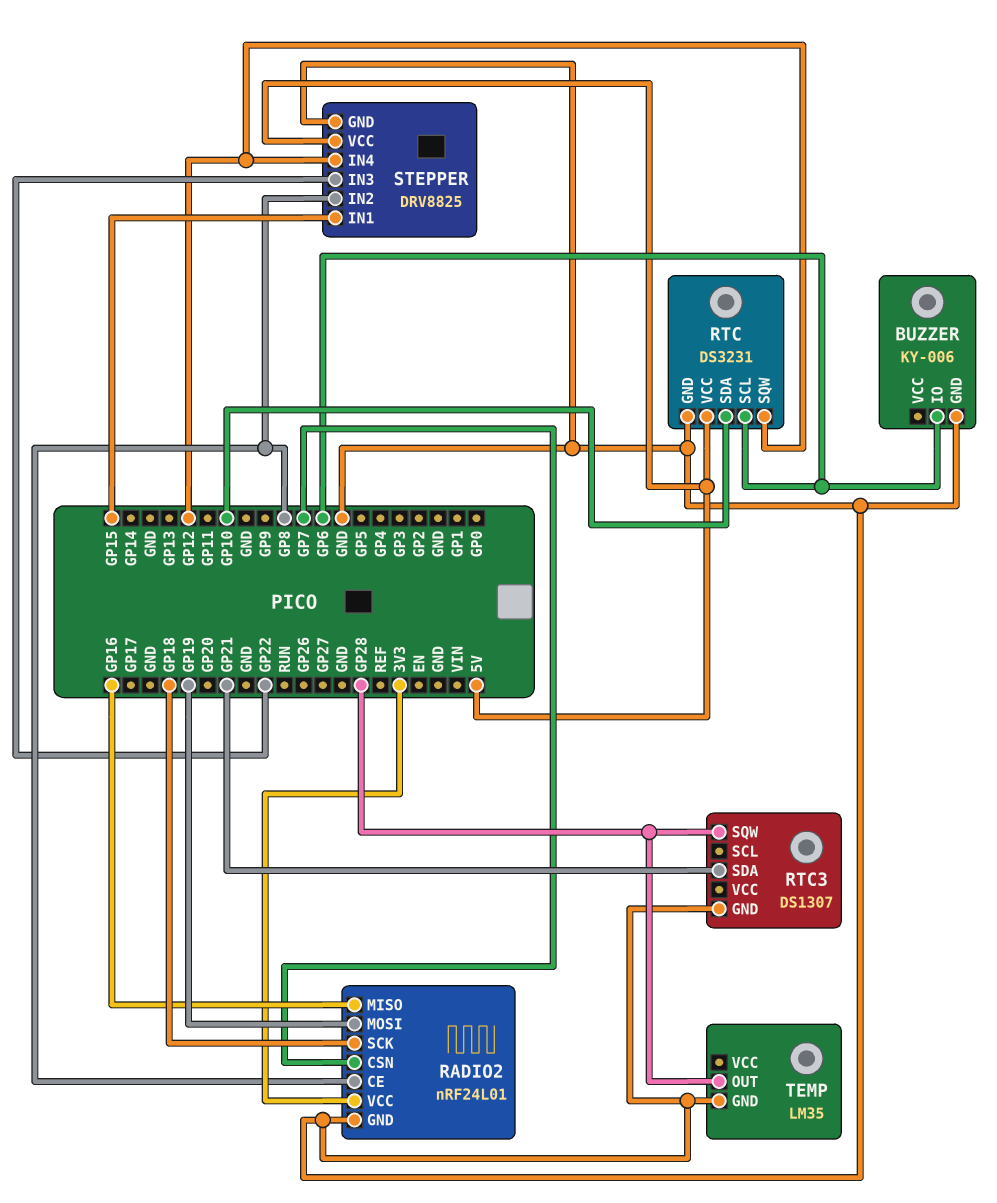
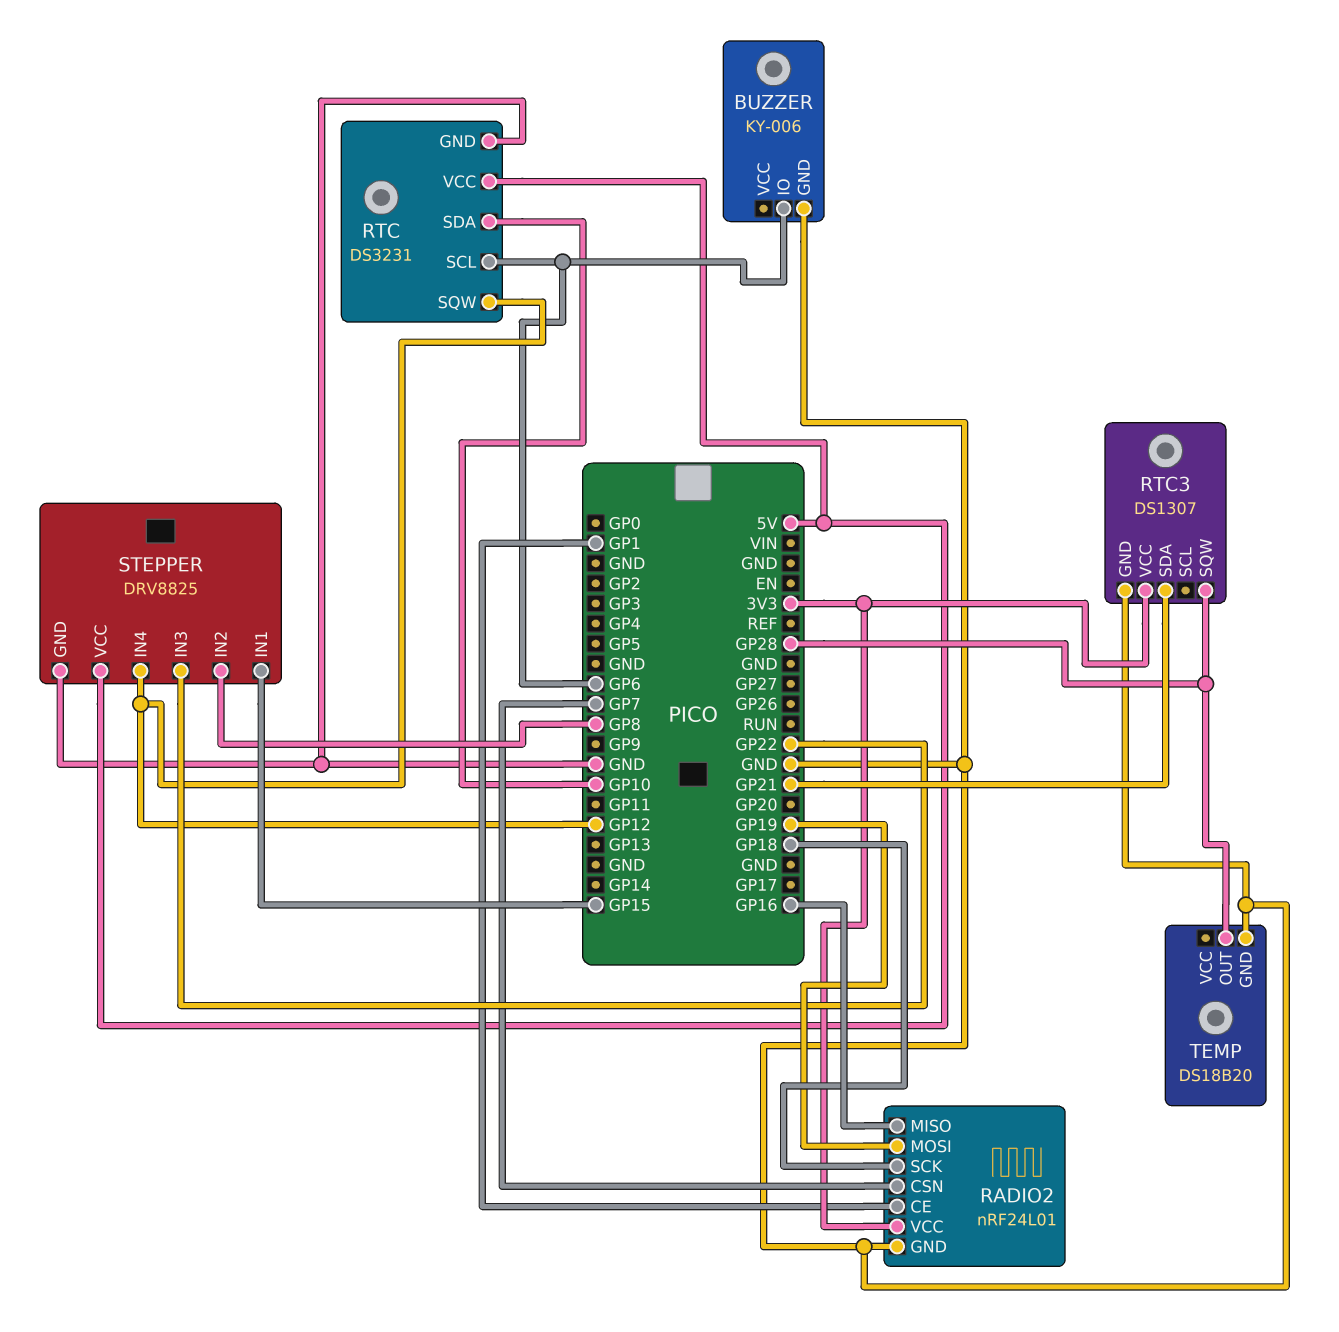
RADIO2 pin CE: GP8 -> GP1
RTC3 pin VCC: none -> 3V3
TEMP: LM35 -> DS18B20

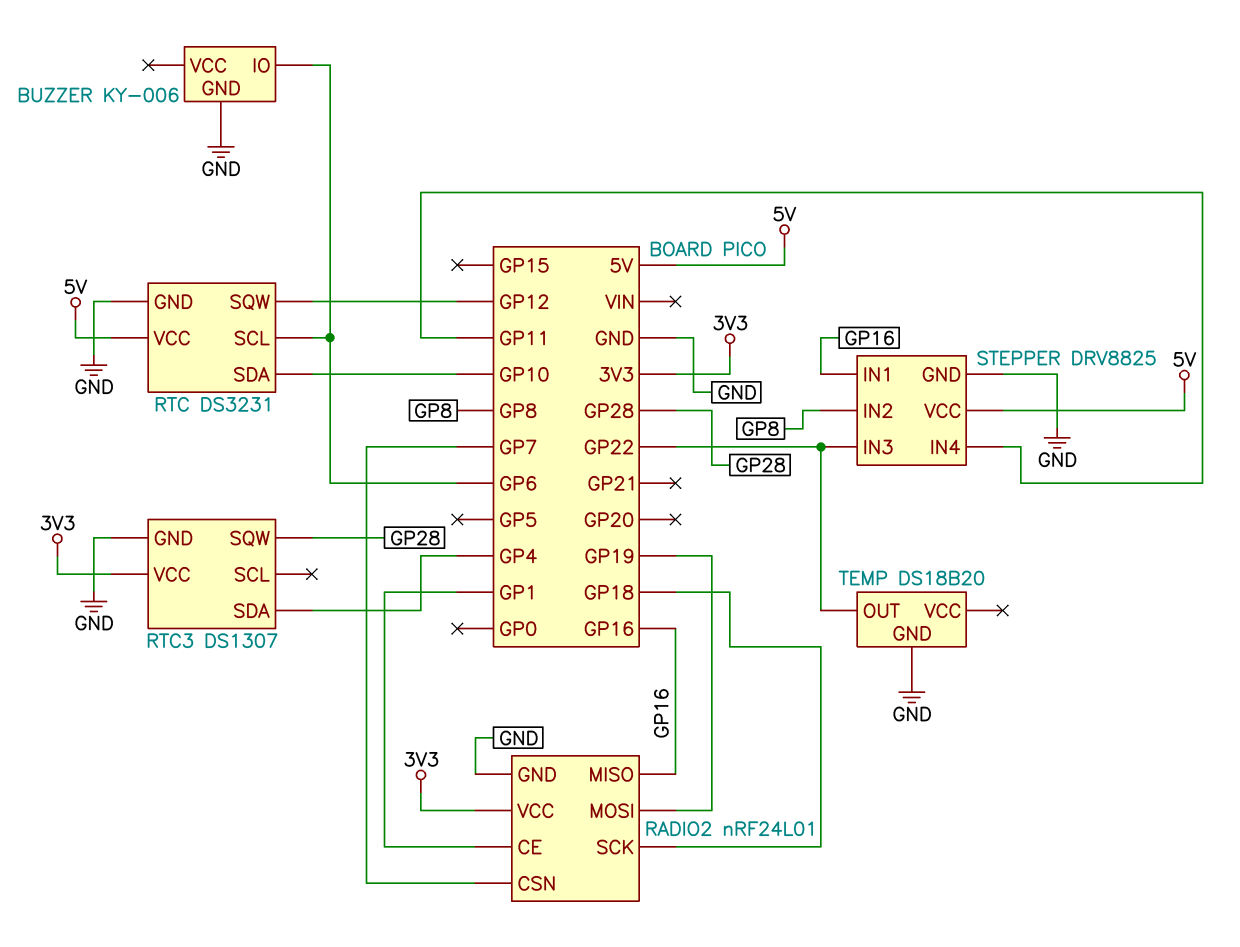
RTC3 pin SDA: GP21 -> GP4
STEPPER pin IN1: GP15 -> GP16
STEPPER pin IN4: GP12 -> GP11
TEMP pin OUT: GP28 -> GP22

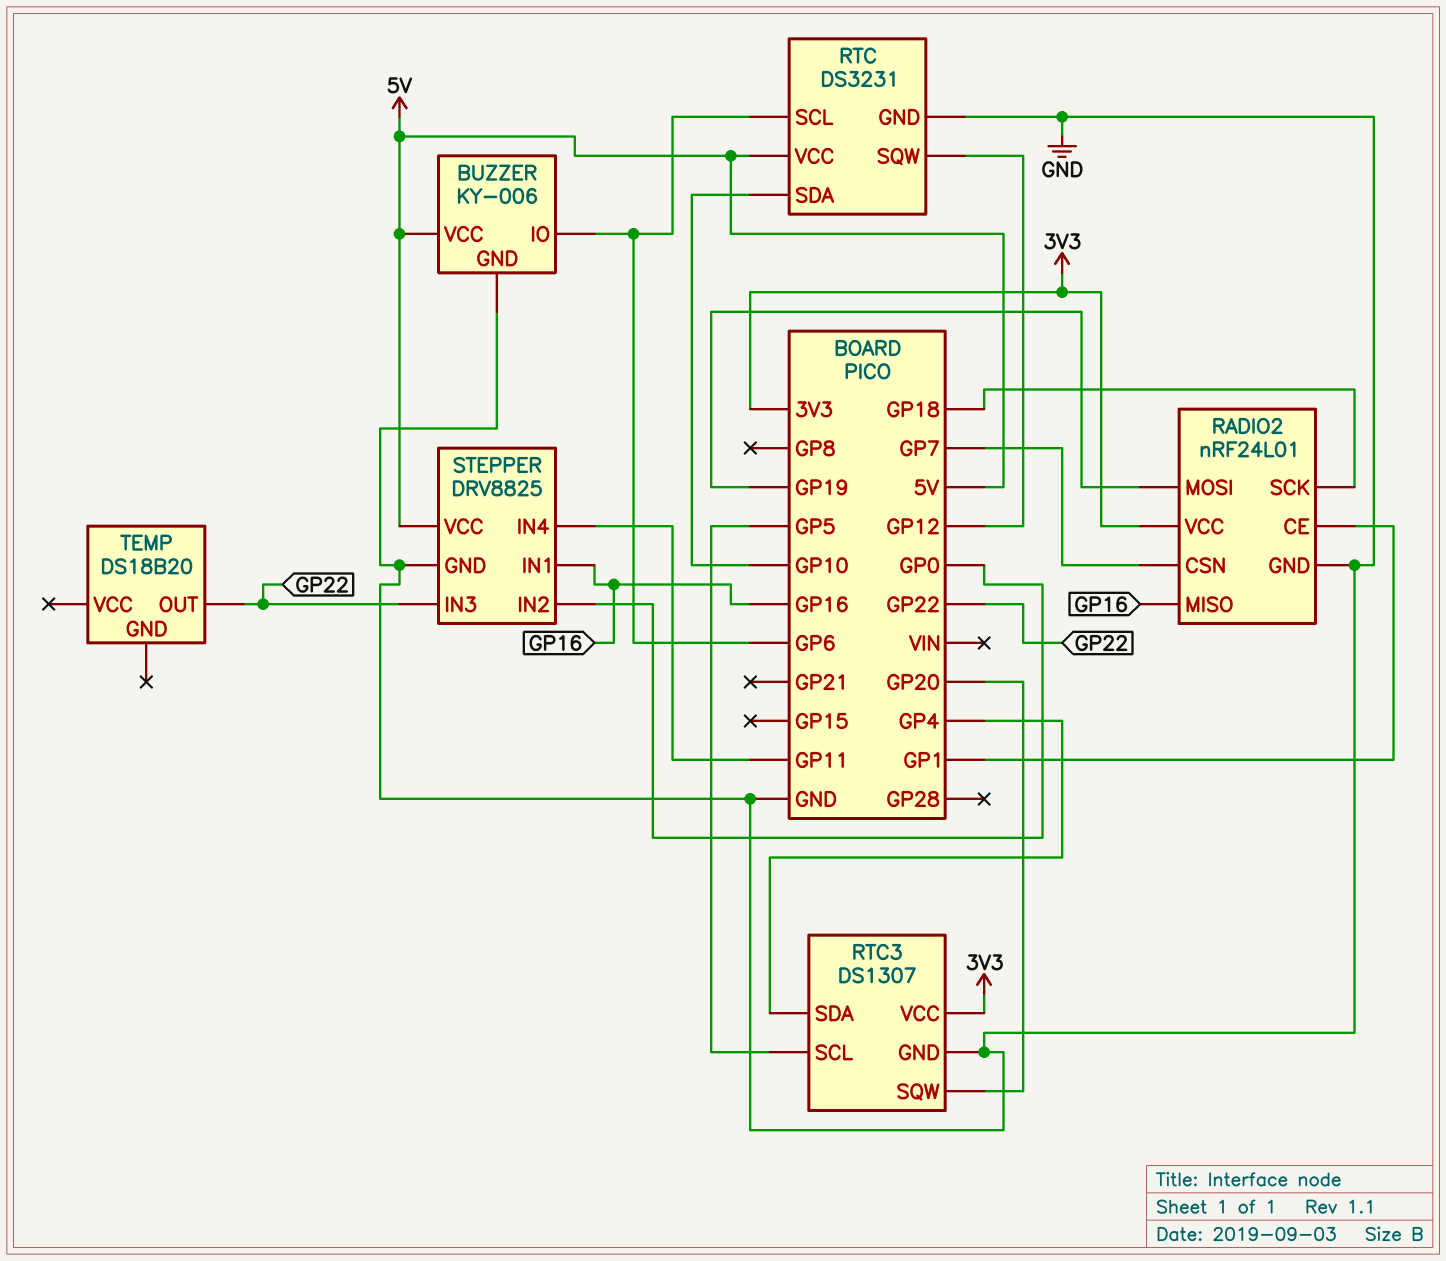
BUZZER pin VCC: none -> 5V
RTC3 pin SCL: none -> GP5
RTC3 pin SQW: GP28 -> GP20
STEPPER pin IN2: GP8 -> GP0
TEMP pin GND: GND -> none

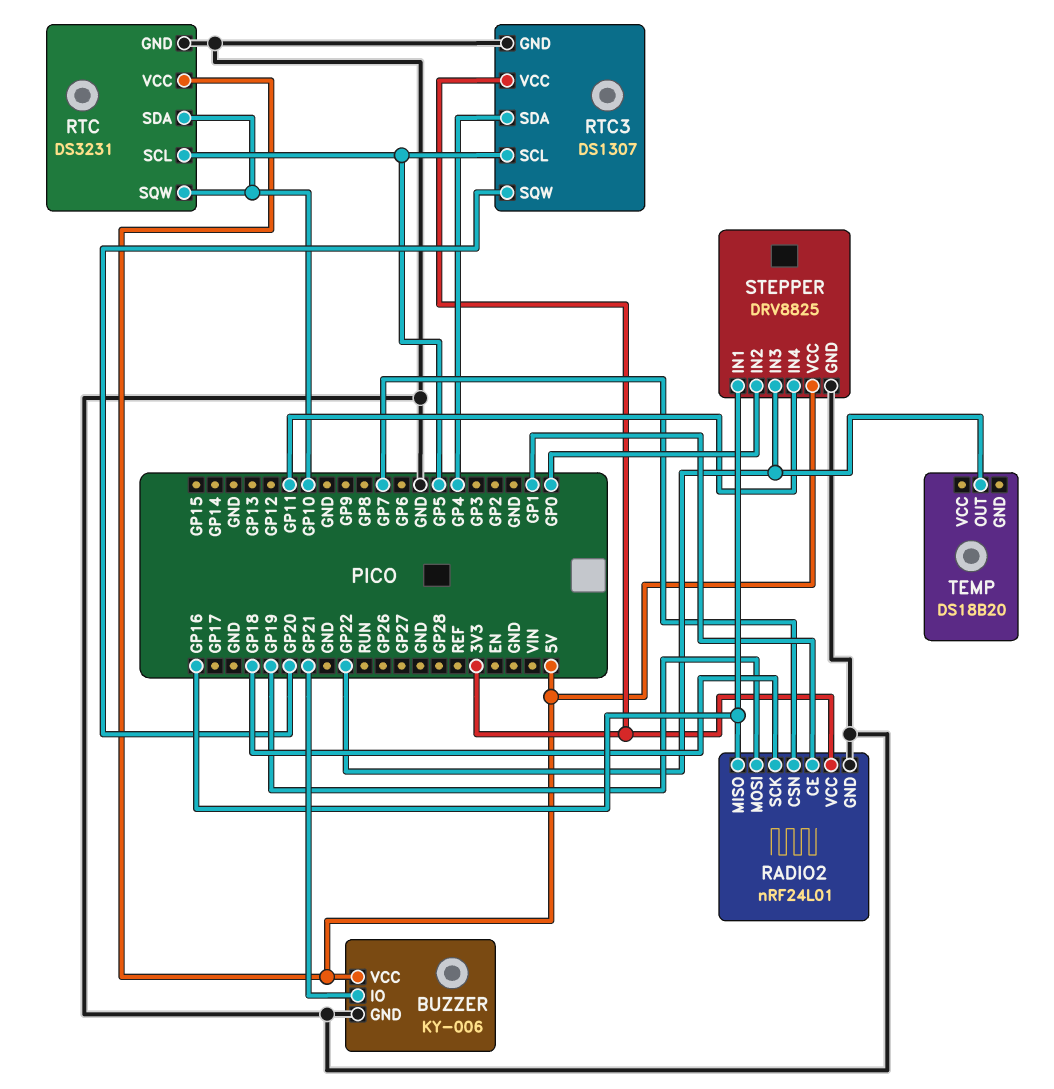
BUZZER pin IO: GP6 -> GP21
RTC pin SCL: GP6 -> GP5
RTC pin SQW: GP12 -> GP10

